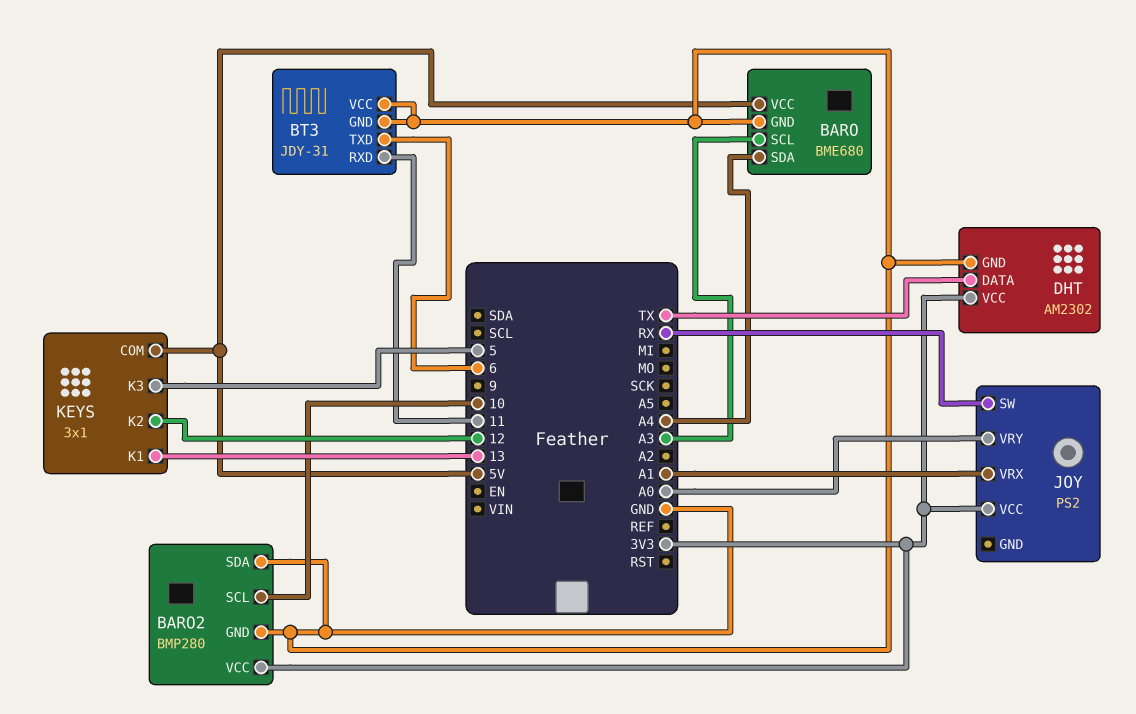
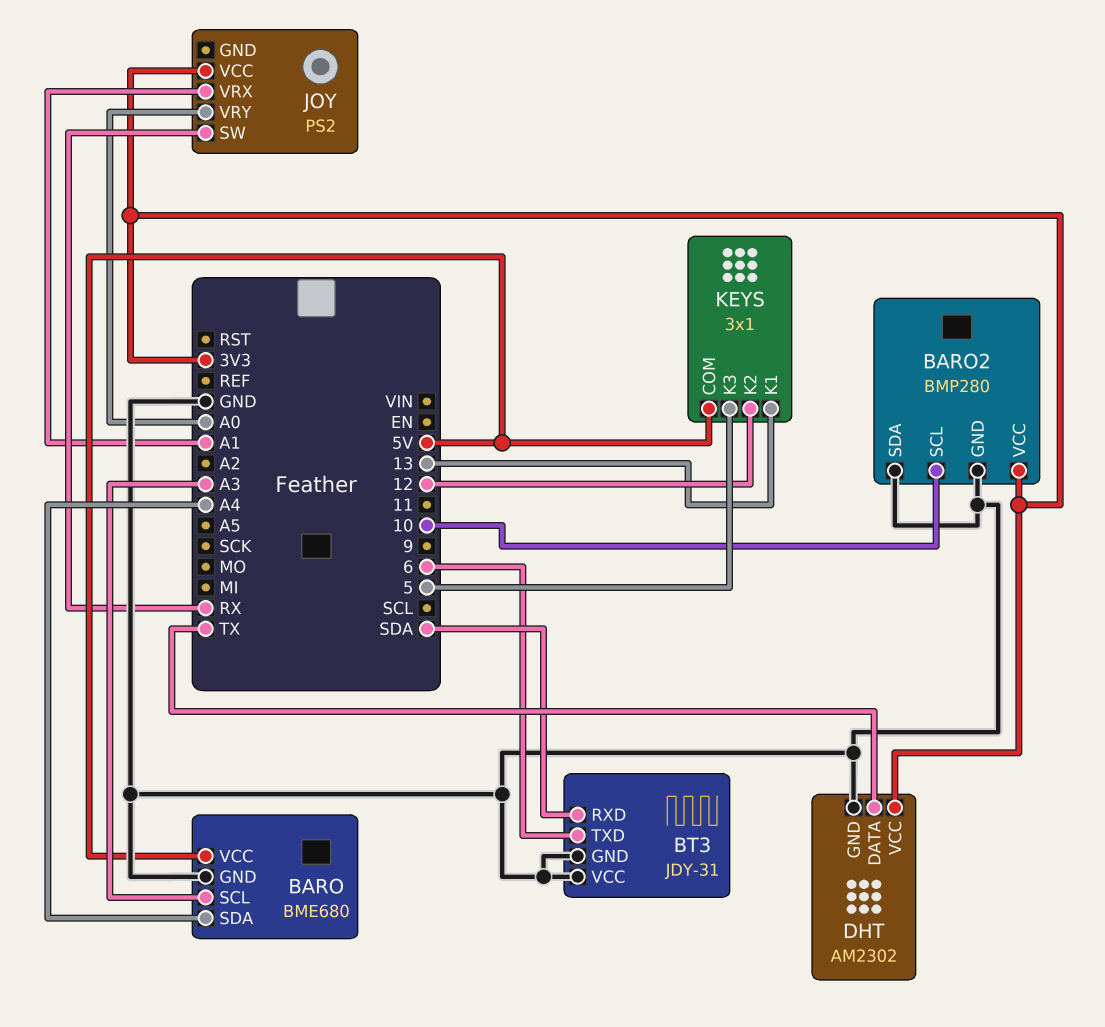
BT3 pin RXD: 11 -> SDA

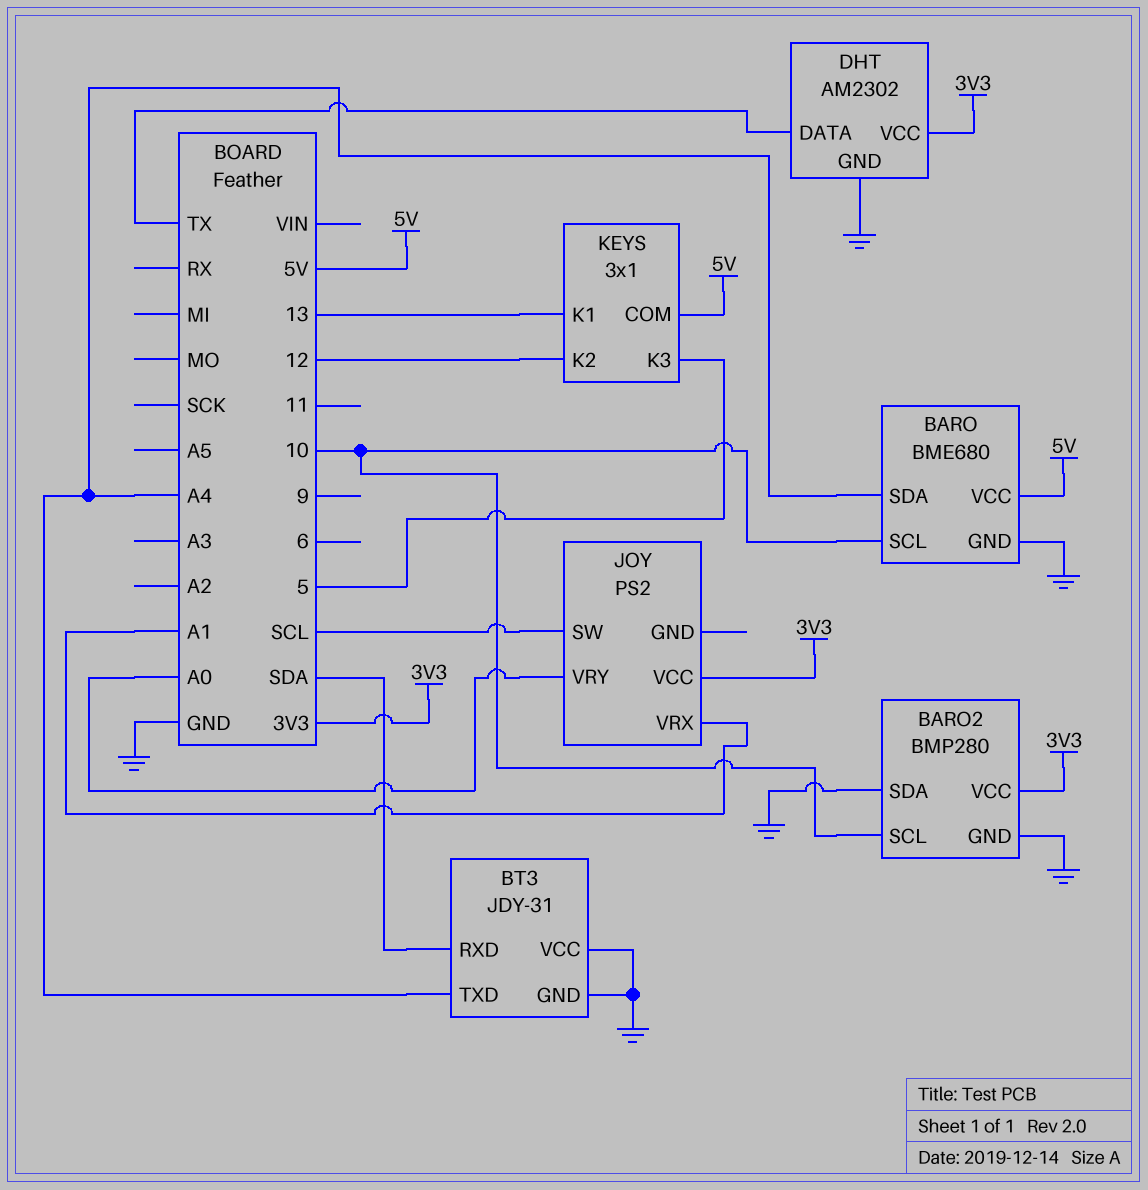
BARO pin SCL: A3 -> 10
BT3 pin TXD: 6 -> A4
JOY pin SW: RX -> SCL

